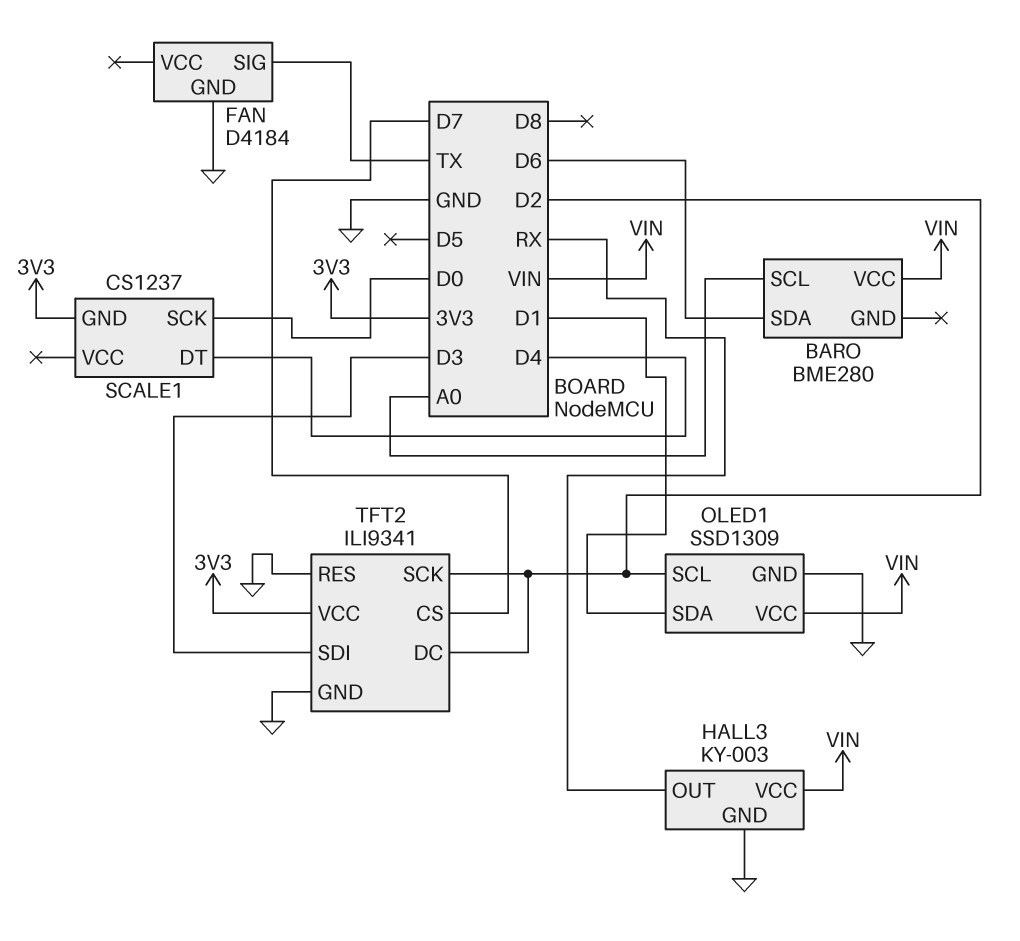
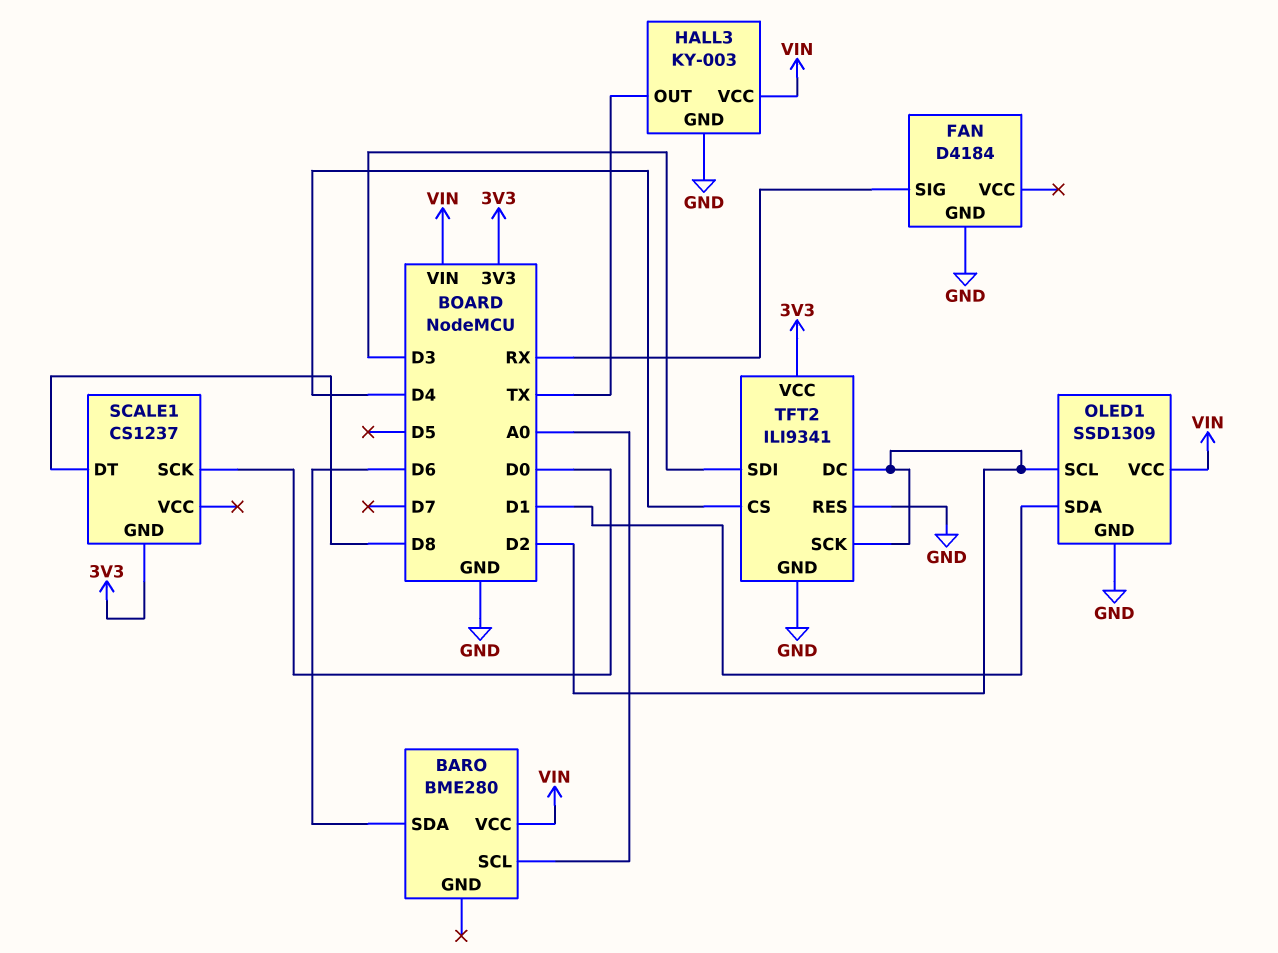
FAN pin SIG: TX -> RX
HALL3 pin OUT: RX -> TX
SCALE1 pin DT: D4 -> D8
TFT2 pin CS: D7 -> D4

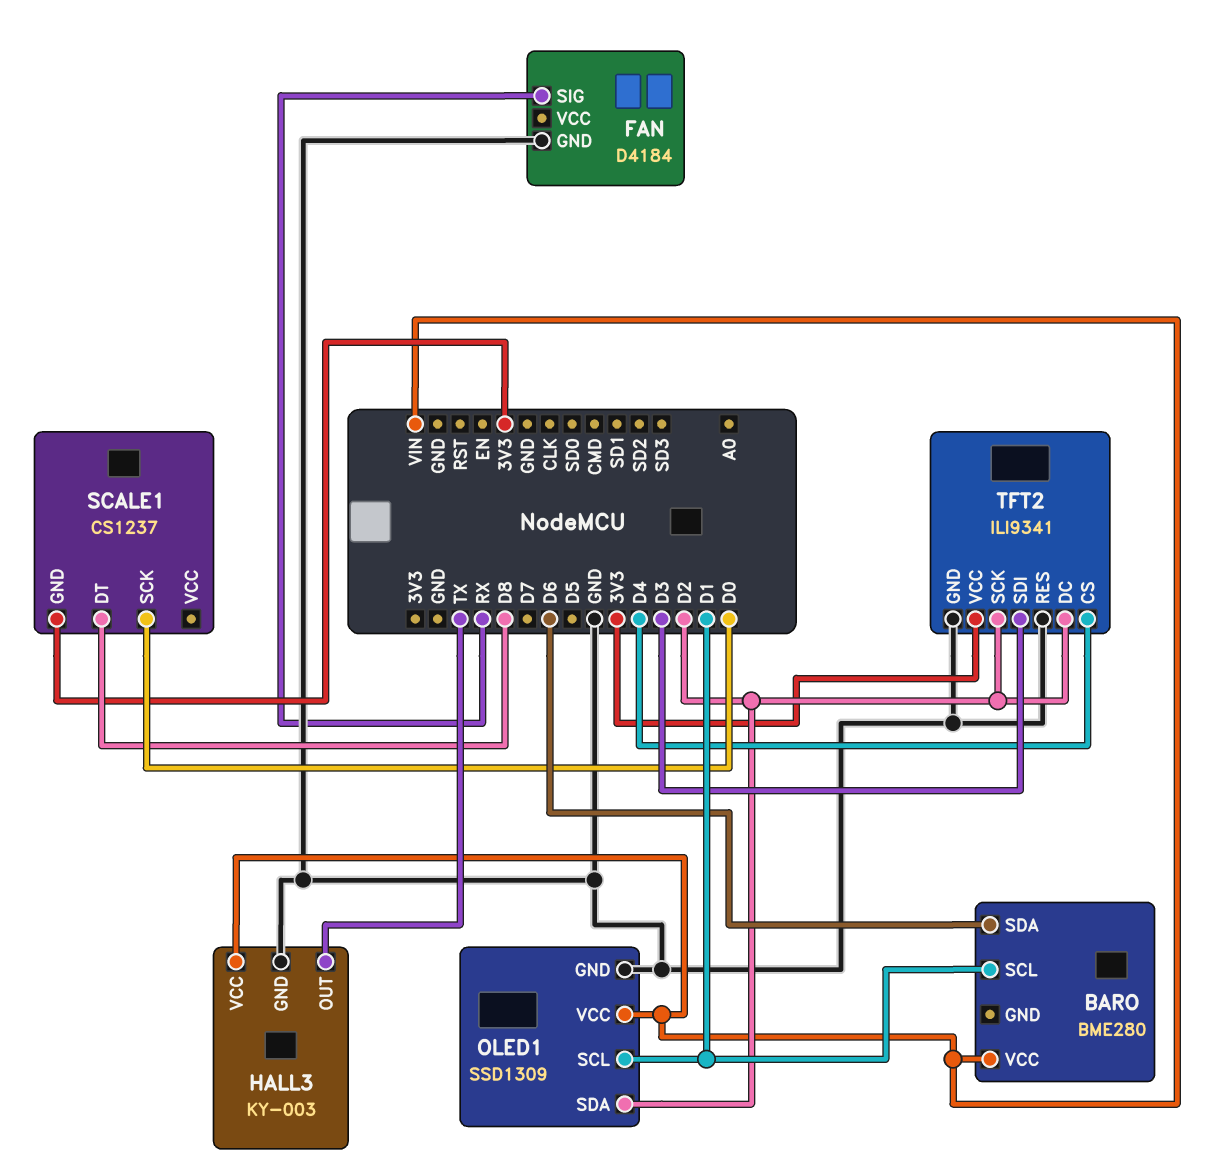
BARO pin SCL: A0 -> D1
OLED1 pin SCL: D2 -> D1
OLED1 pin SDA: D1 -> D2

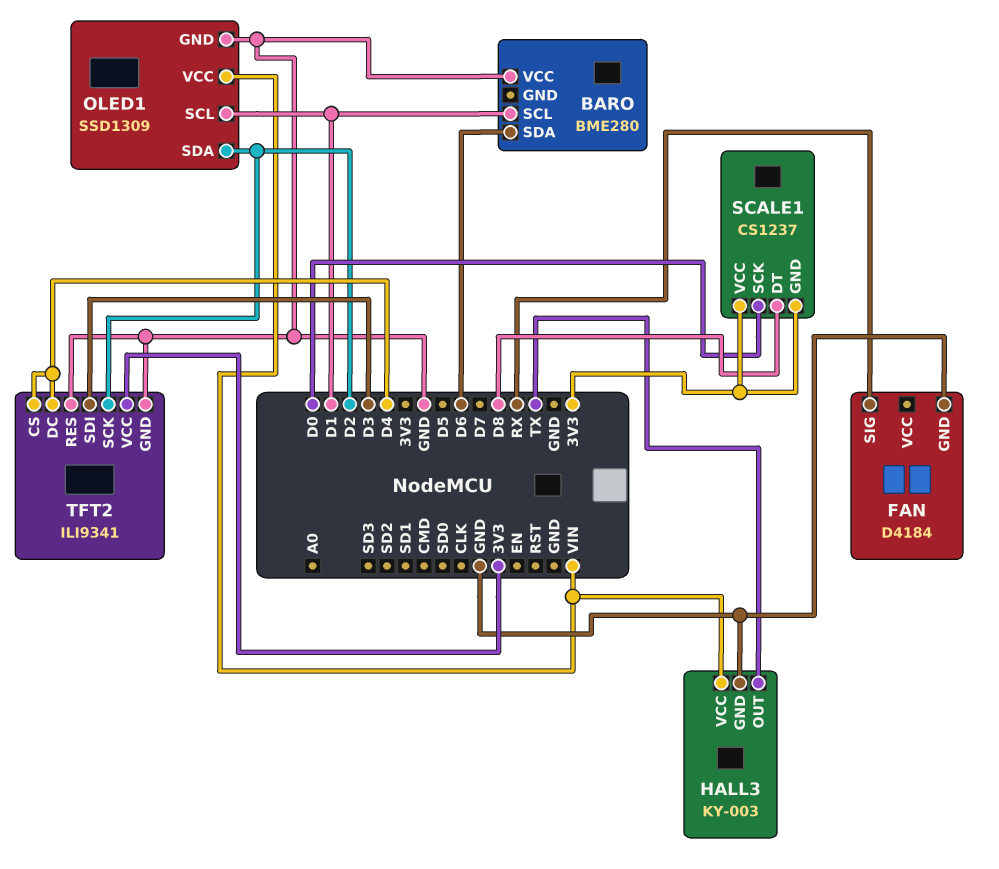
BARO pin VCC: VIN -> GND
SCALE1 pin VCC: none -> 3V3
TFT2 pin DC: D2 -> D4

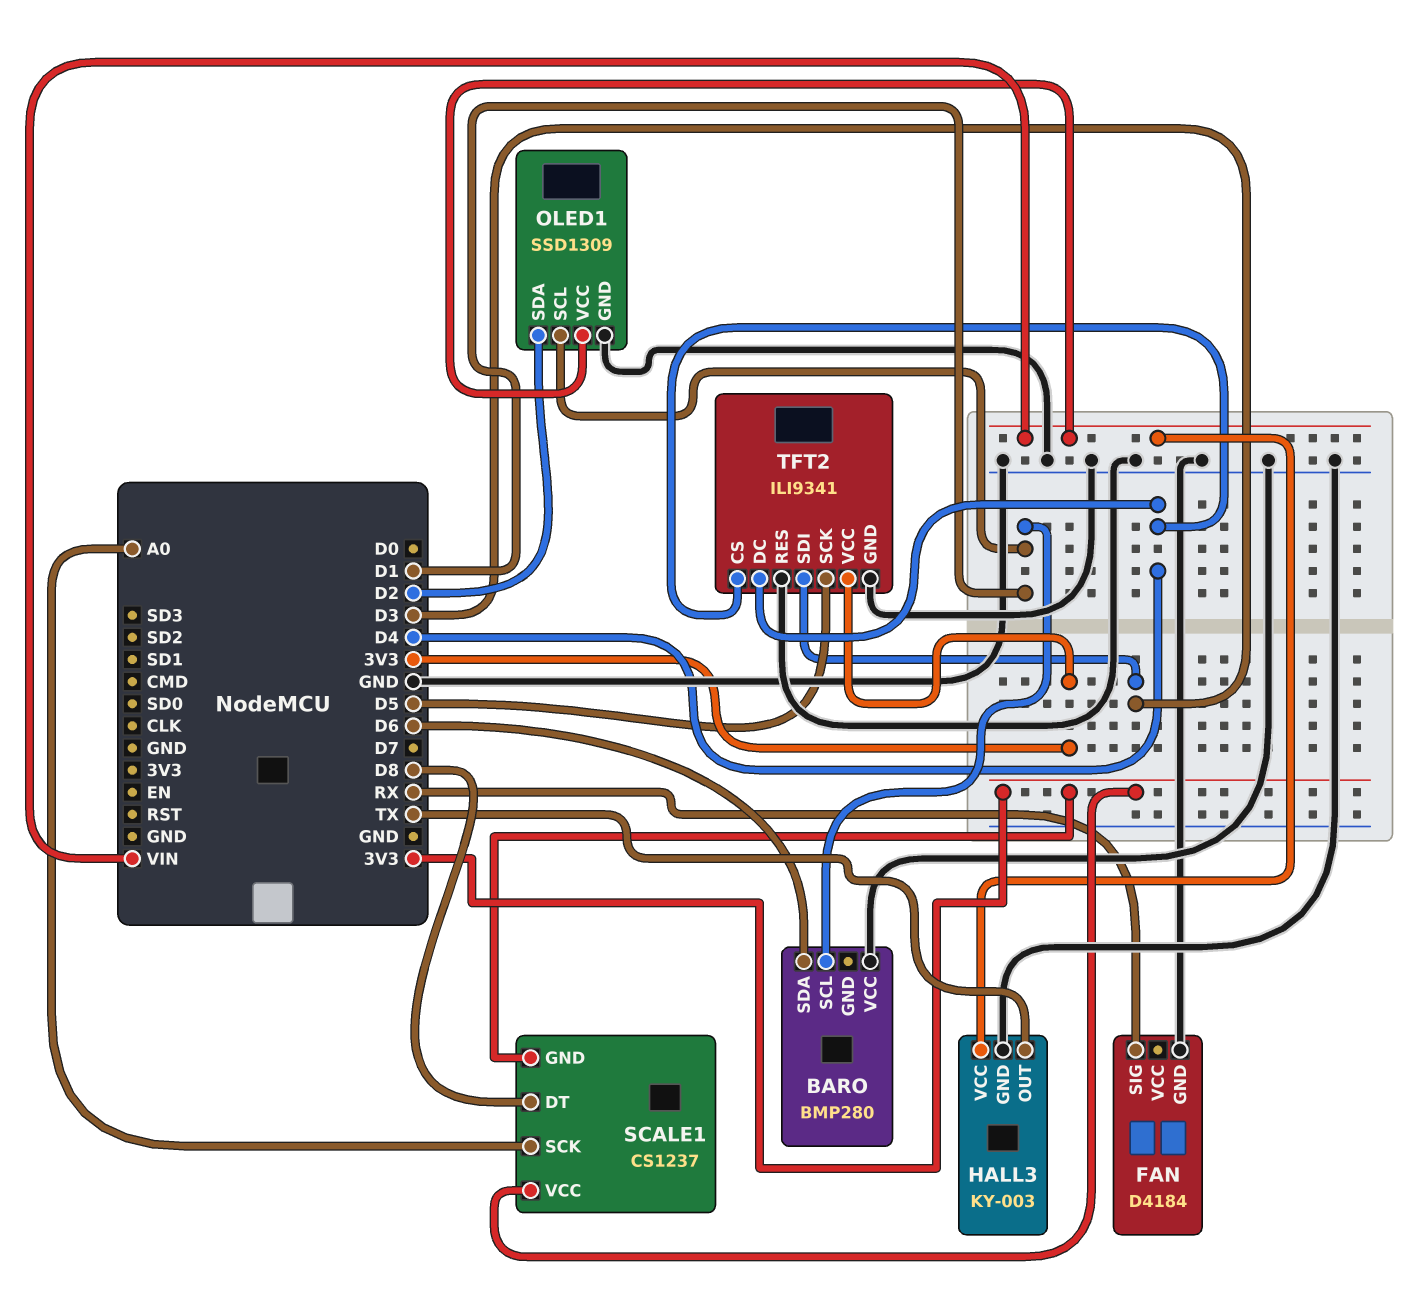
BARO: BME280 -> BMP280
SCALE1 pin SCK: D0 -> A0
TFT2 pin SCK: D2 -> D5

